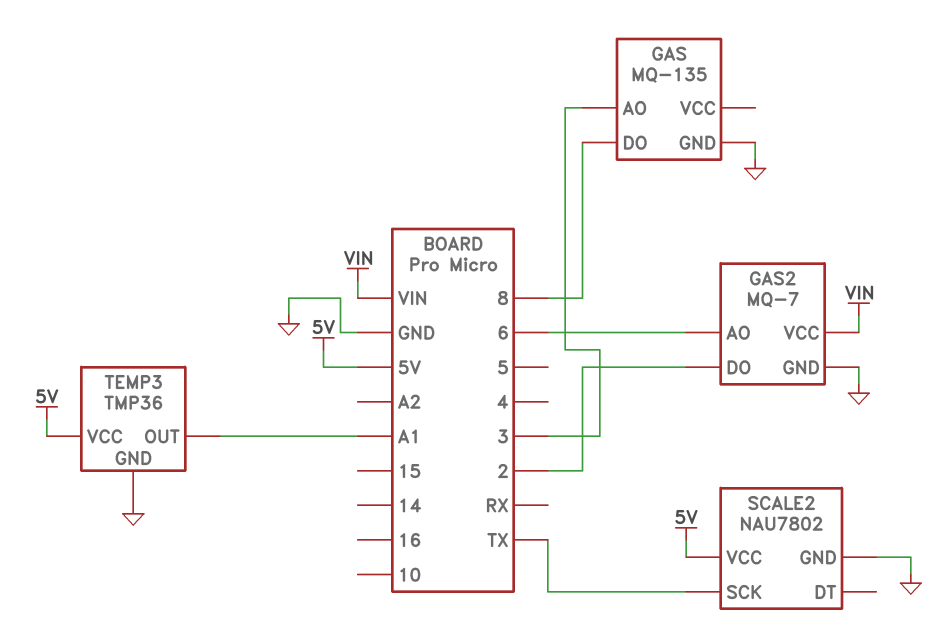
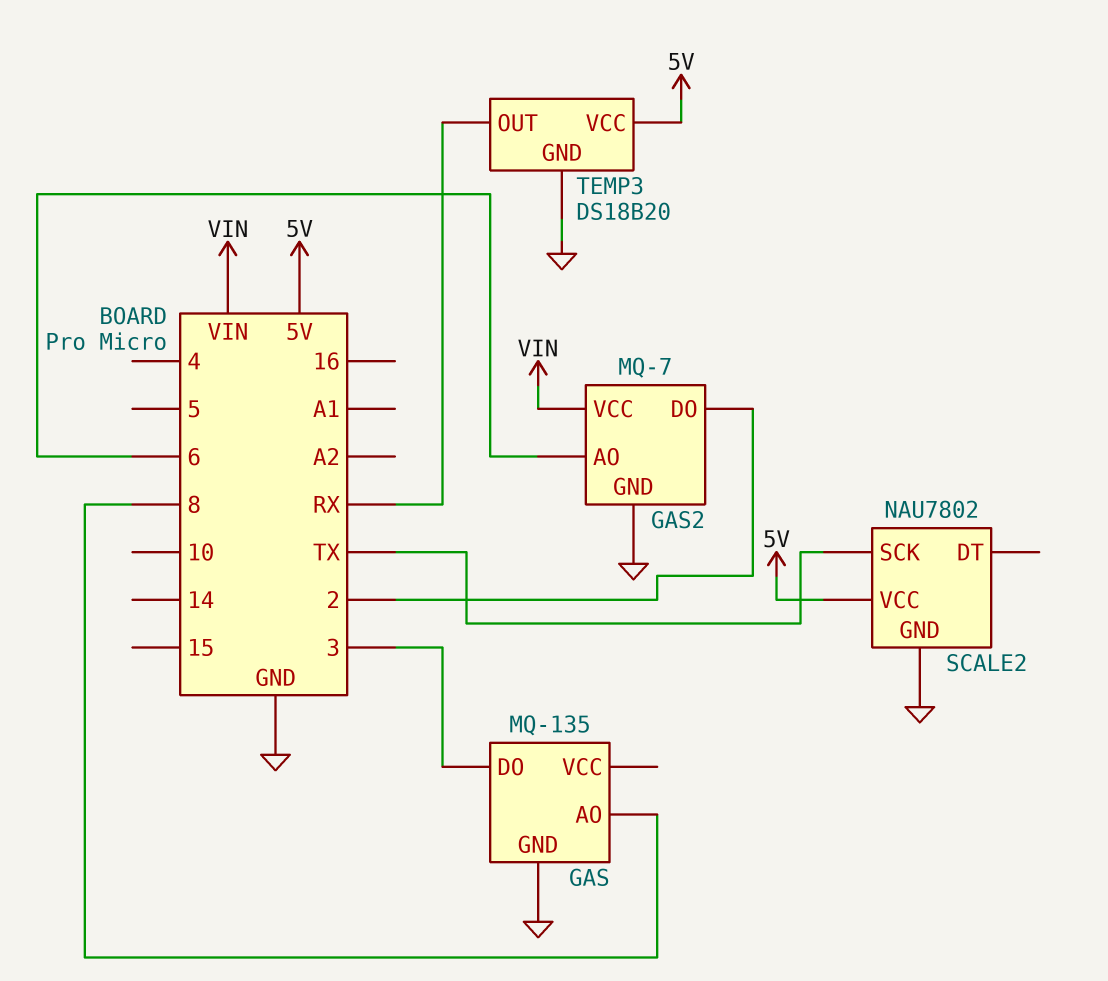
GAS pin AO: 3 -> 8
GAS pin DO: 8 -> 3
TEMP3: TMP36 -> DS18B20
TEMP3 pin OUT: A1 -> RX

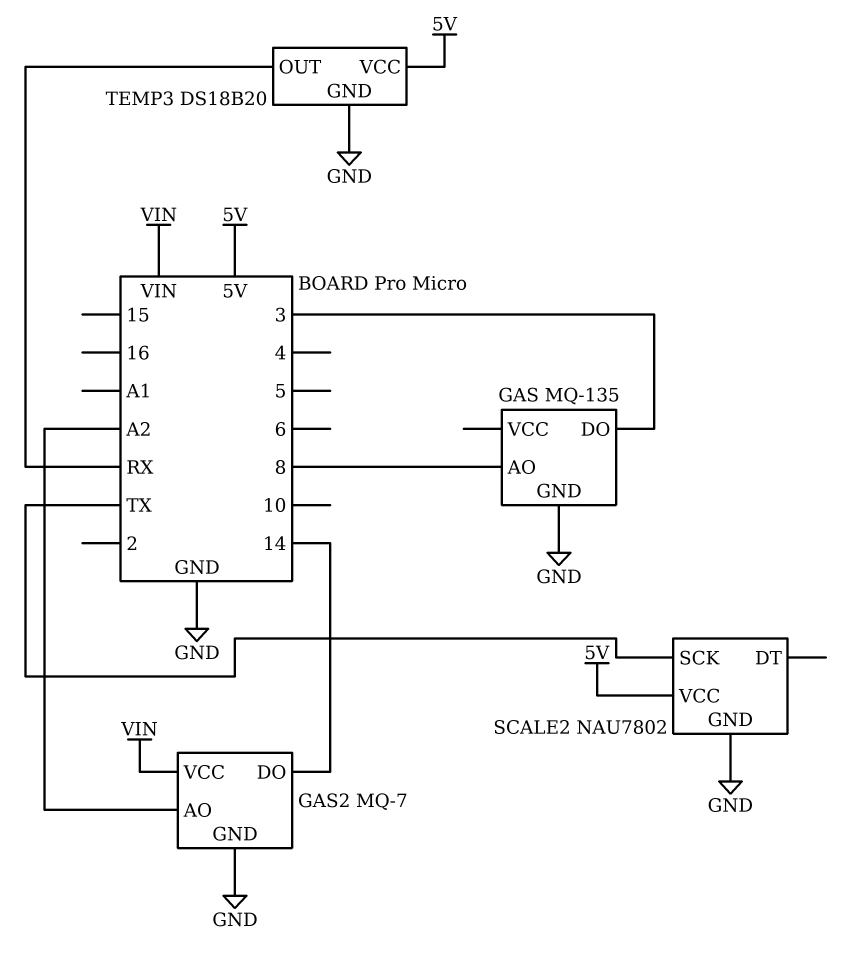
GAS2 pin AO: 6 -> A2
GAS2 pin DO: 2 -> 14

